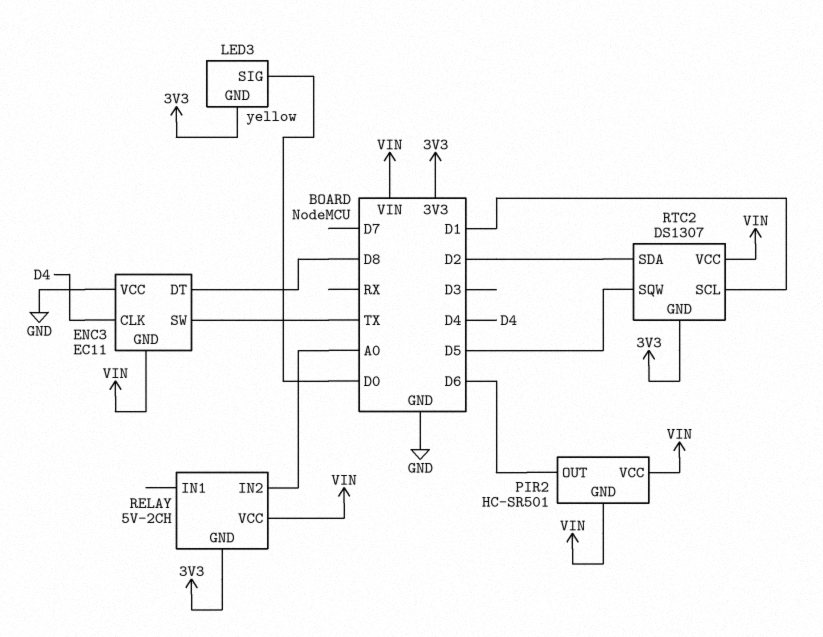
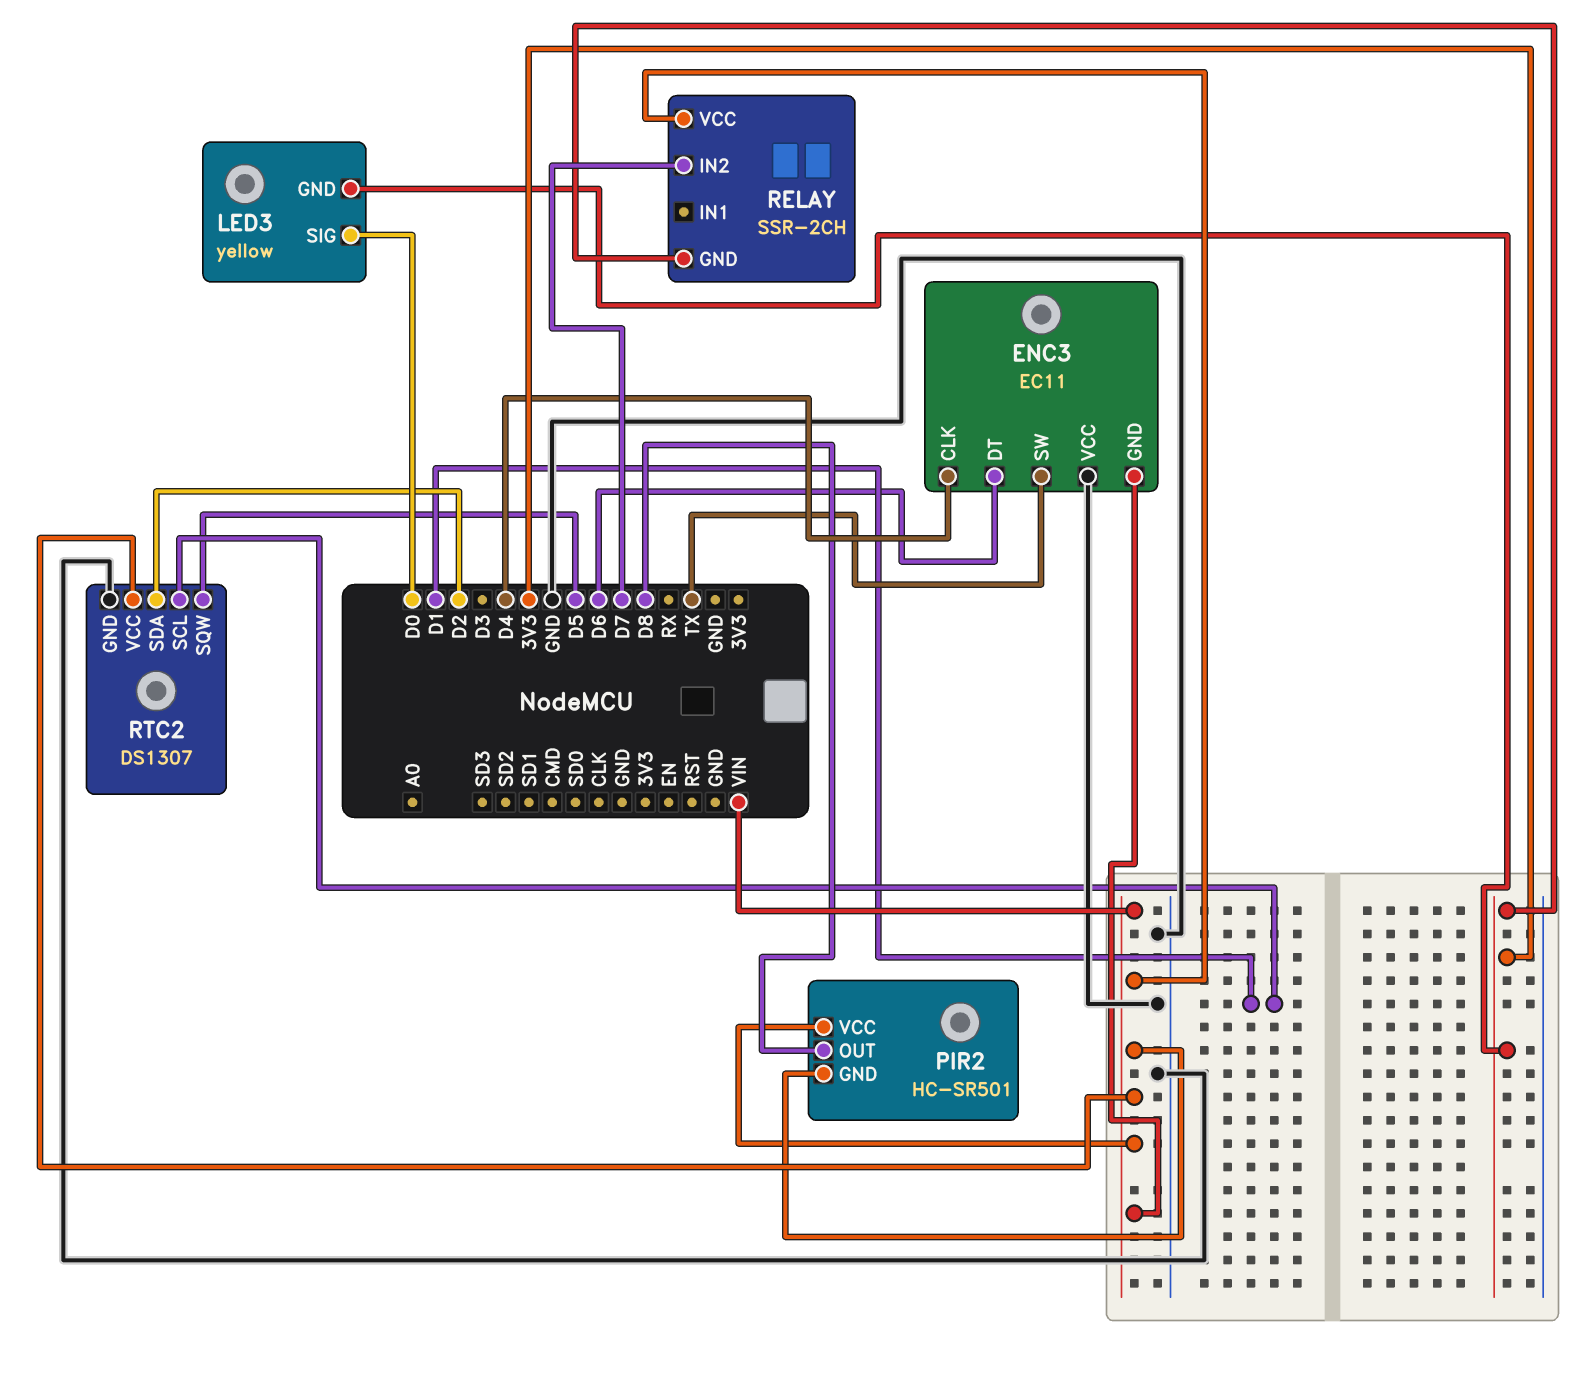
ENC3 pin DT: D8 -> D6
PIR2 pin OUT: D6 -> D8
RELAY: 5V-2CH -> SSR-2CH
RELAY pin IN2: A0 -> D7
RTC2 pin GND: 3V3 -> GND

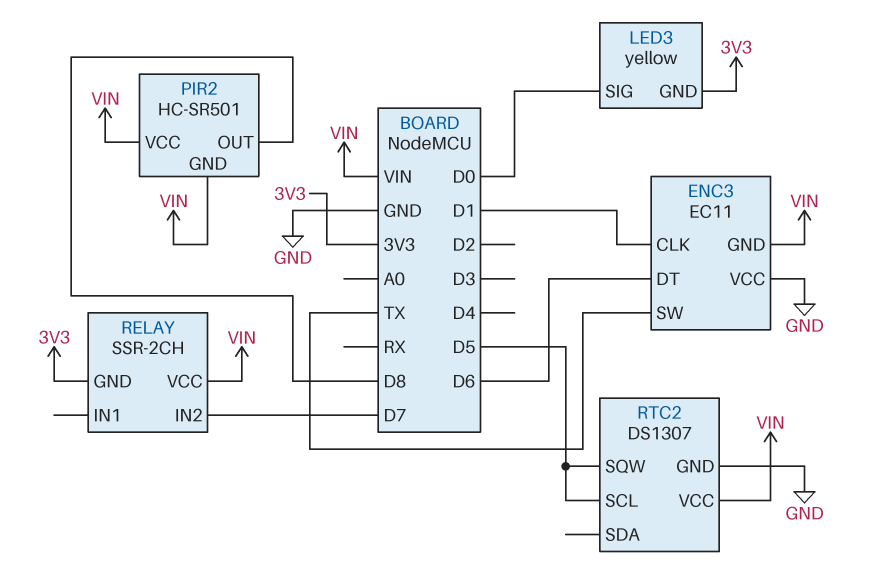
ENC3 pin CLK: D4 -> D1
RTC2 pin SCL: D1 -> D5
RTC2 pin SDA: D2 -> none

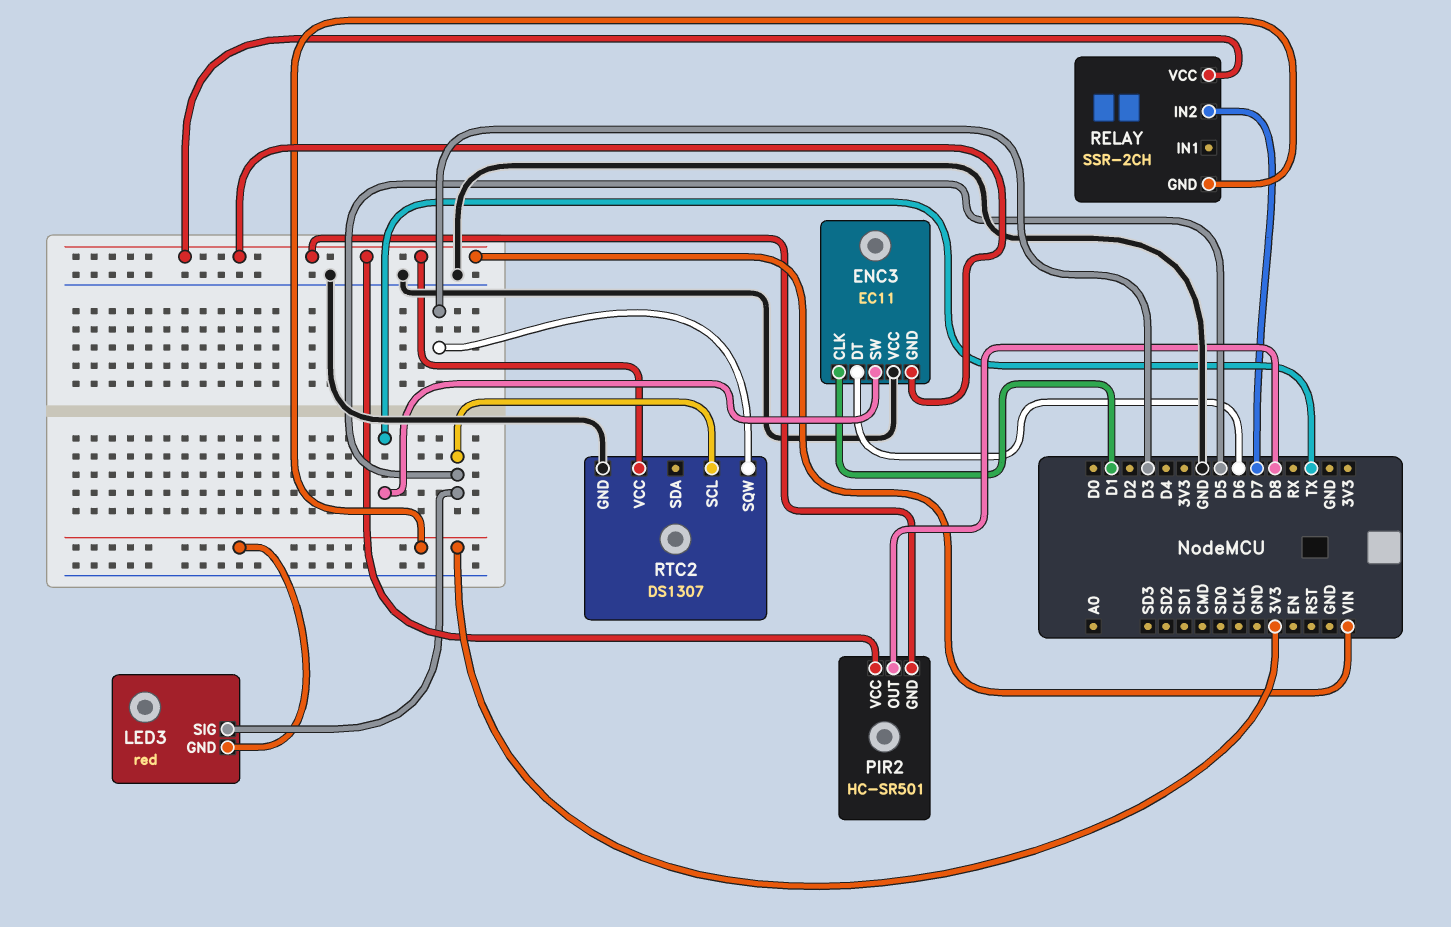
LED3: yellow -> red
LED3 pin SIG: D0 -> D5
RTC2 pin SQW: D5 -> D3

